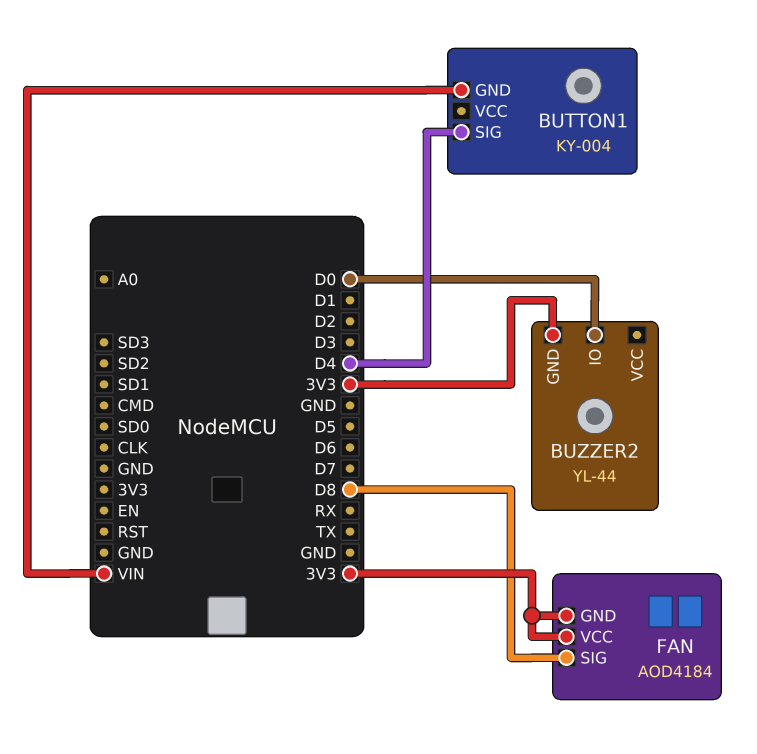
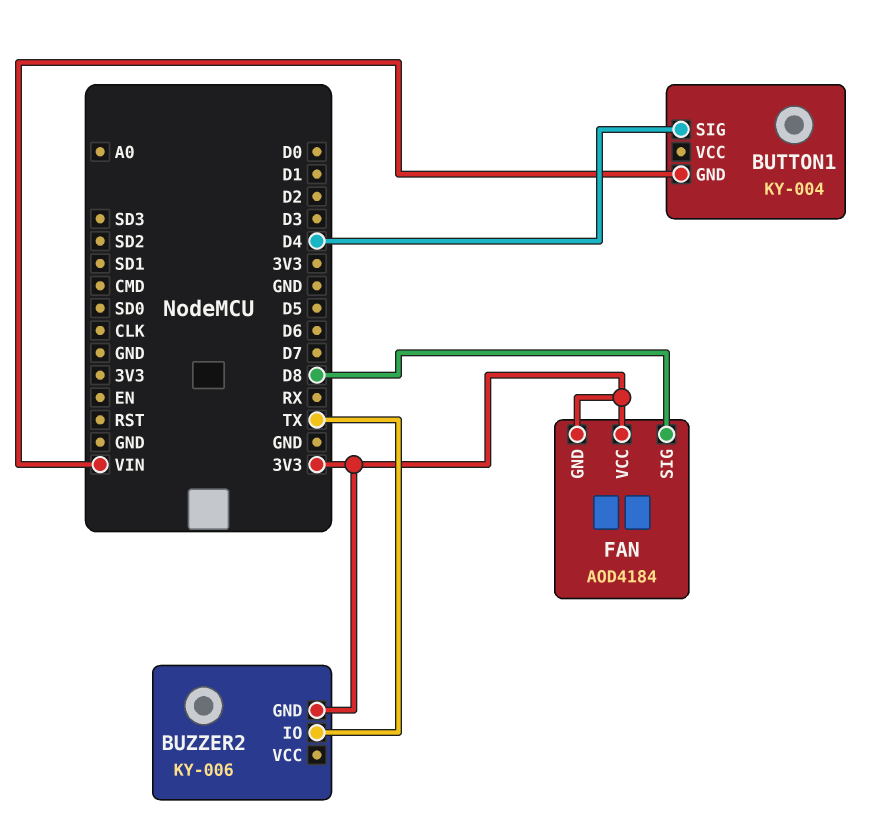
BUZZER2: YL-44 -> KY-006
BUZZER2 pin IO: D0 -> TX

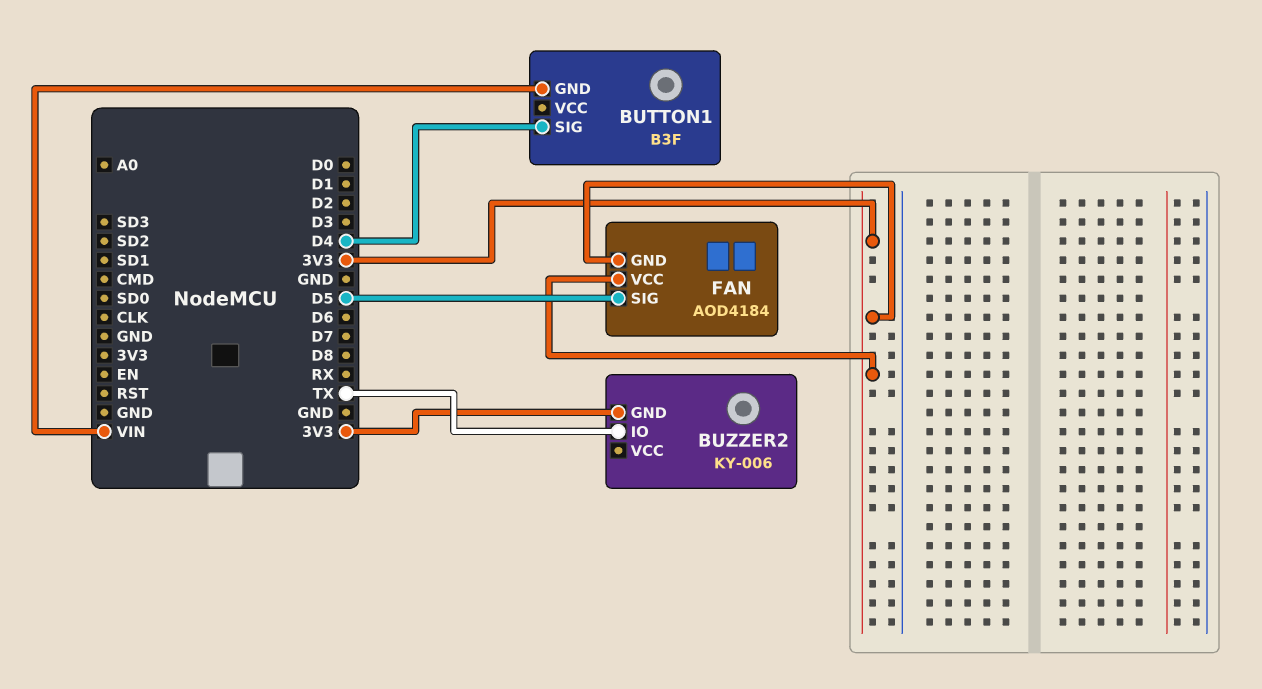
BUTTON1: KY-004 -> B3F
FAN pin SIG: D8 -> D5

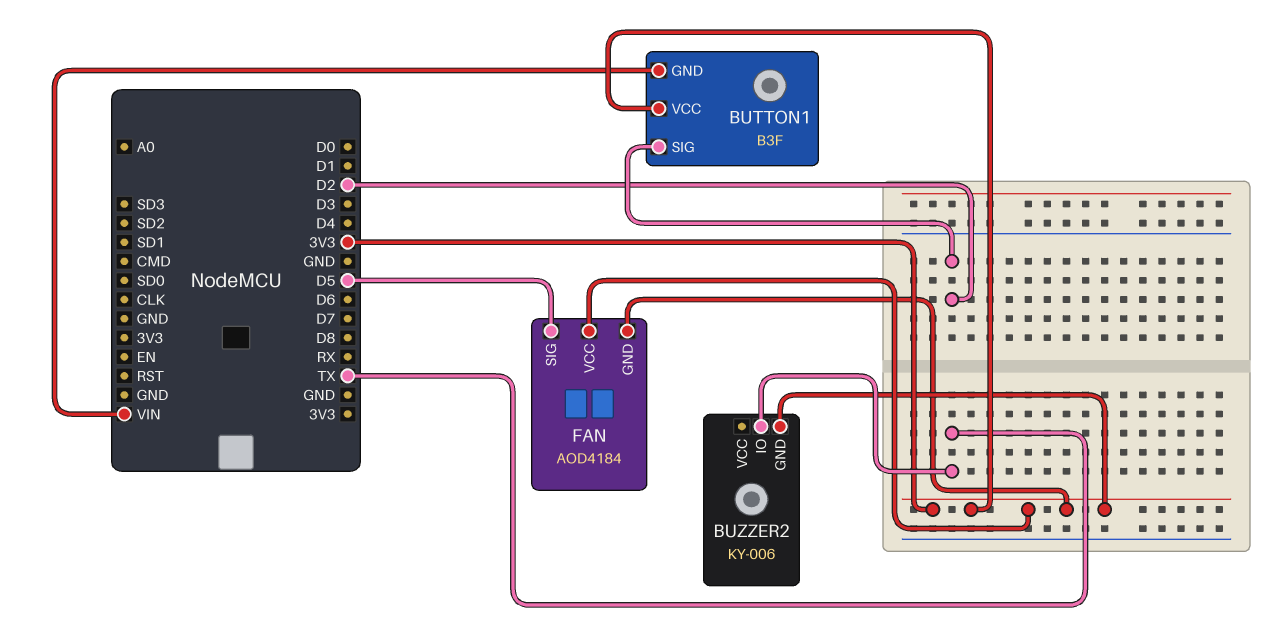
BUTTON1 pin SIG: D4 -> D2
BUTTON1 pin VCC: none -> 3V3

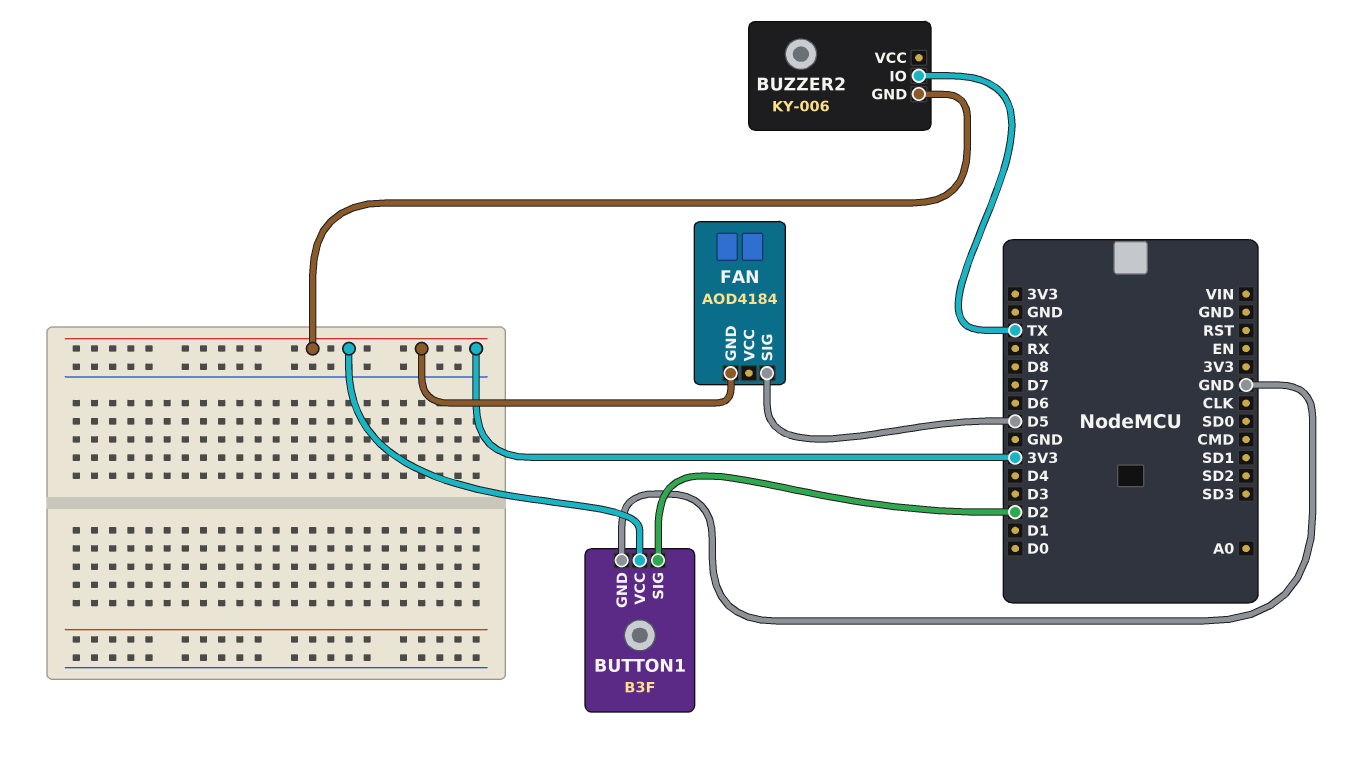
BUTTON1 pin GND: VIN -> GND
FAN pin VCC: 3V3 -> none

